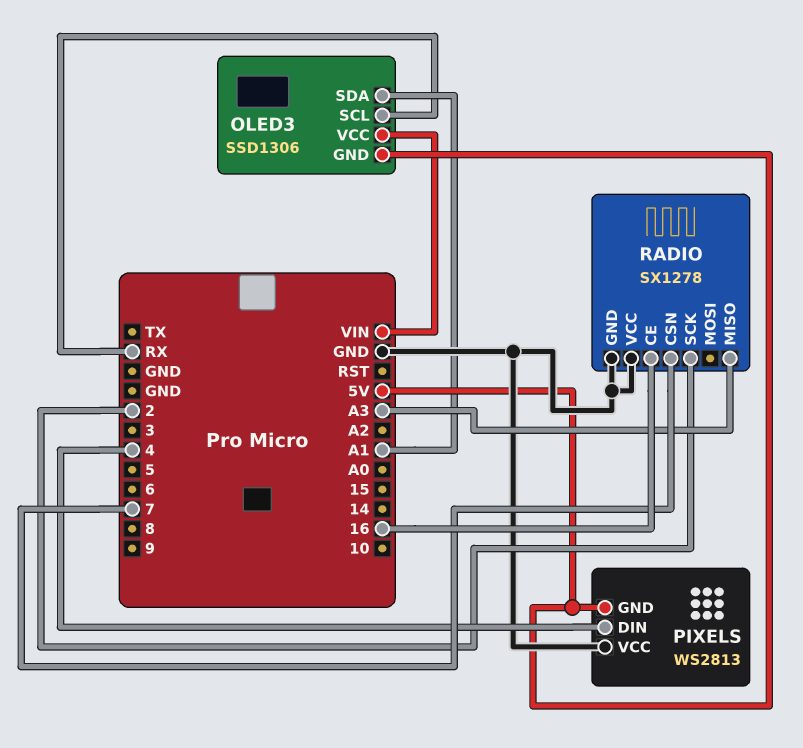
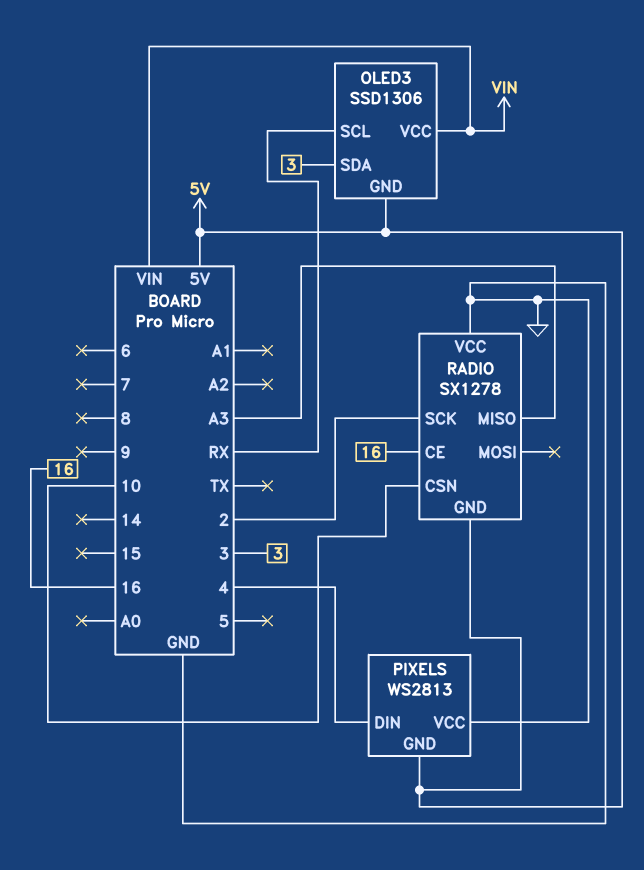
OLED3 pin SDA: A1 -> 3
RADIO pin CSN: 7 -> 10
RADIO pin GND: GND -> 5V

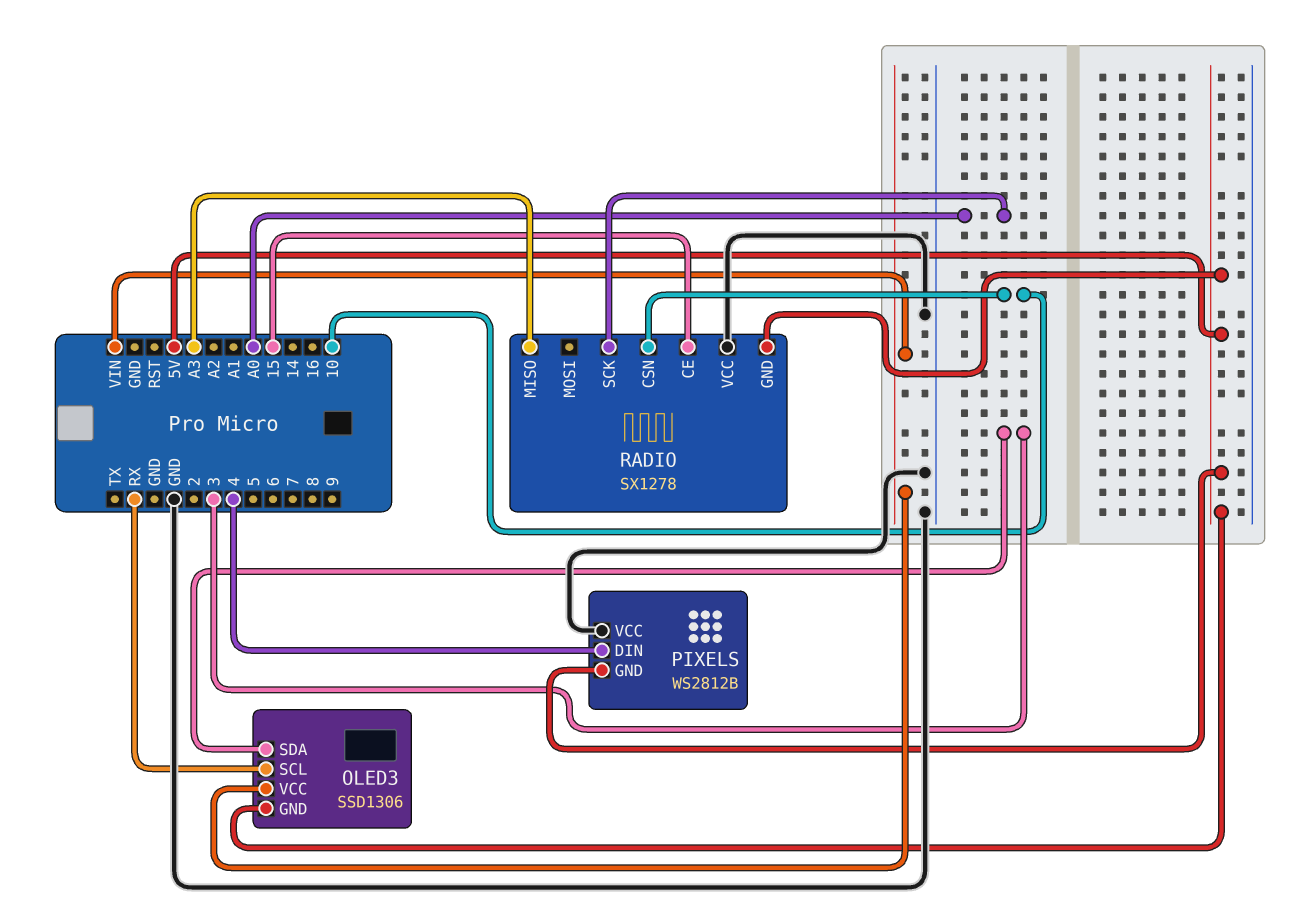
PIXELS: WS2813 -> WS2812B
RADIO pin CE: 16 -> 15
RADIO pin SCK: 2 -> A0

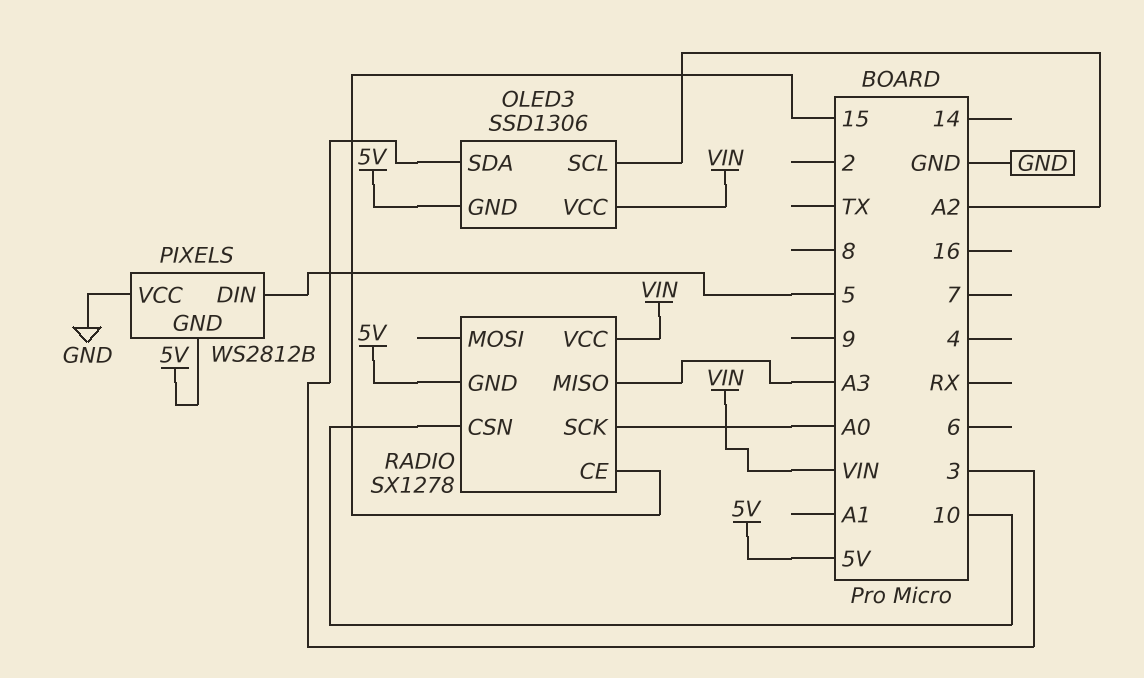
OLED3 pin SCL: RX -> A2
PIXELS pin DIN: 4 -> 5
RADIO pin VCC: GND -> VIN

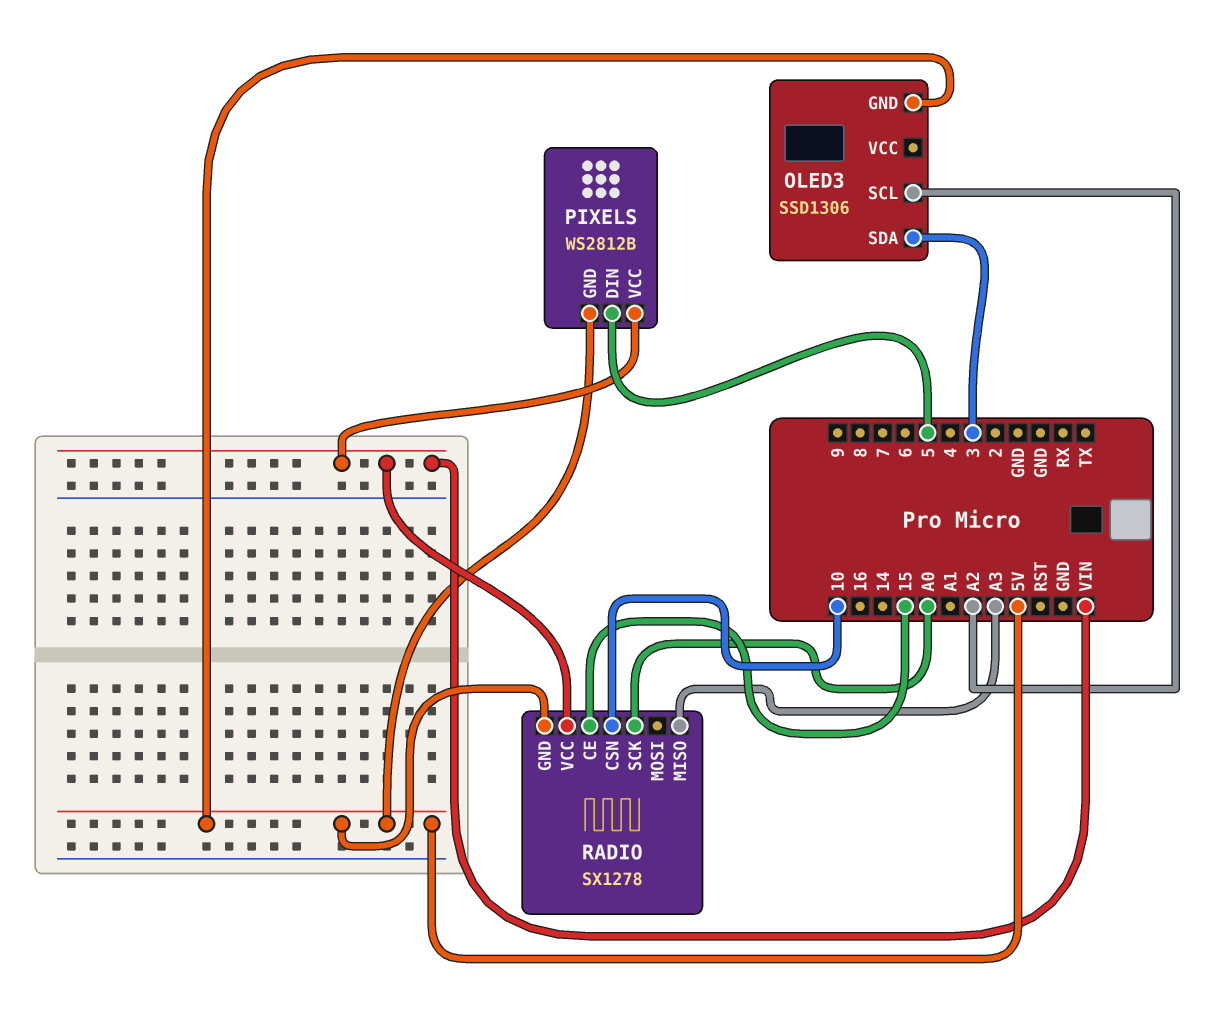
OLED3 pin VCC: VIN -> none
PIXELS pin VCC: GND -> VIN

